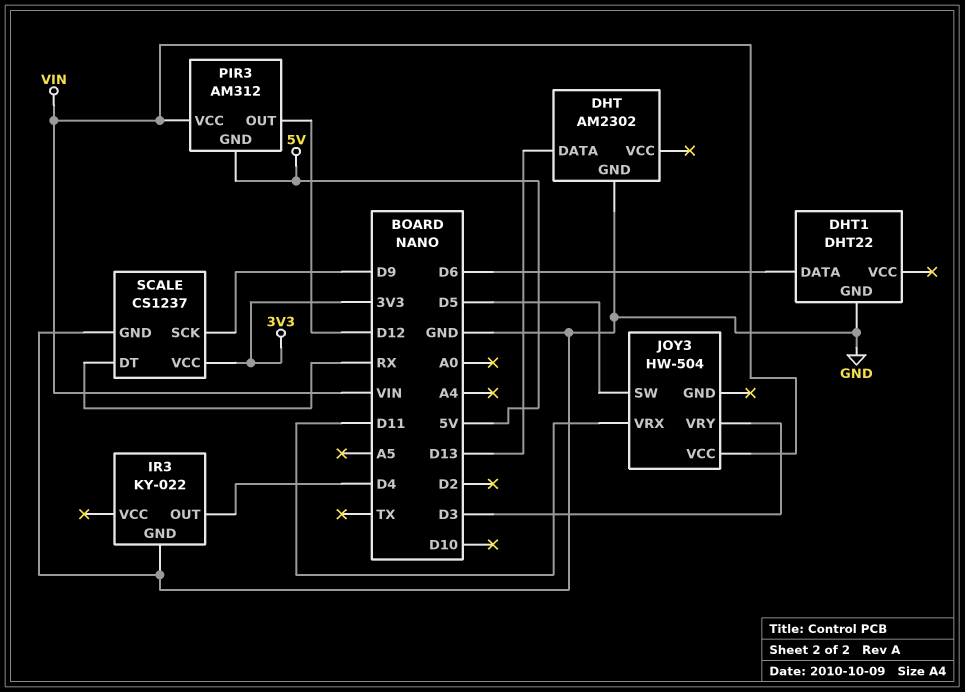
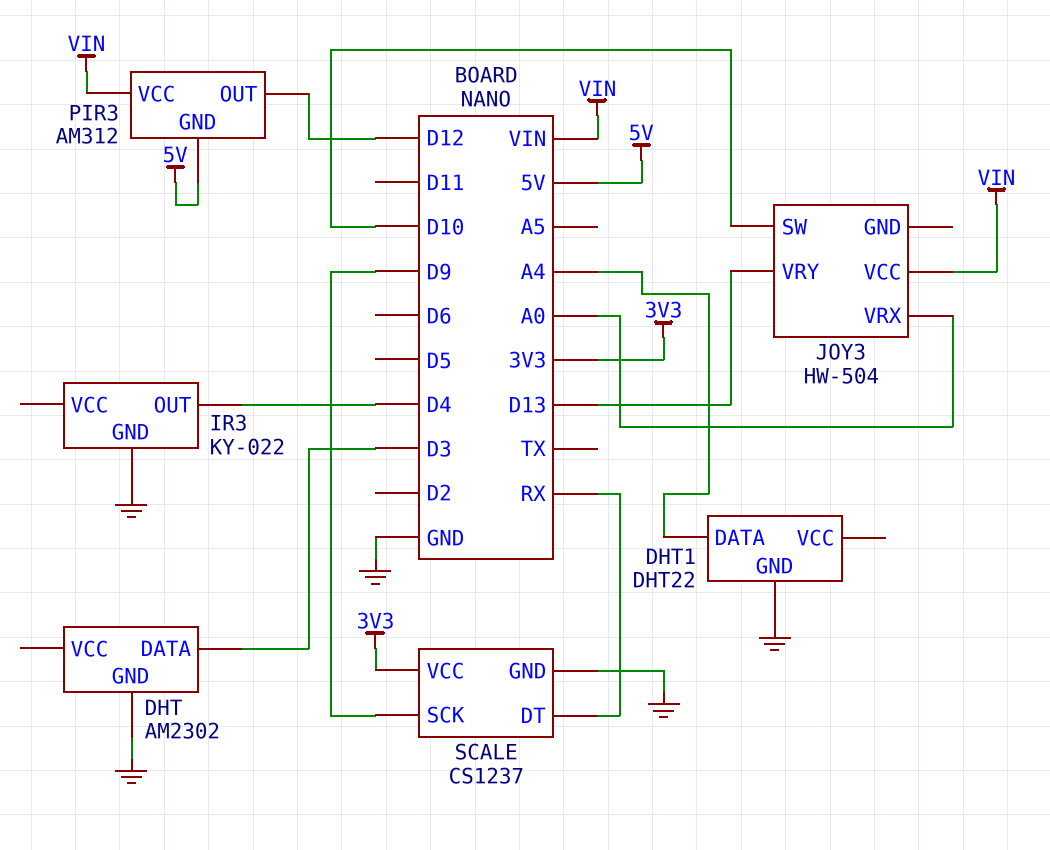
DHT pin DATA: D13 -> D3
DHT1 pin DATA: D6 -> A4
JOY3 pin SW: D5 -> D10
JOY3 pin VRX: D11 -> A0
JOY3 pin VRY: D3 -> D13

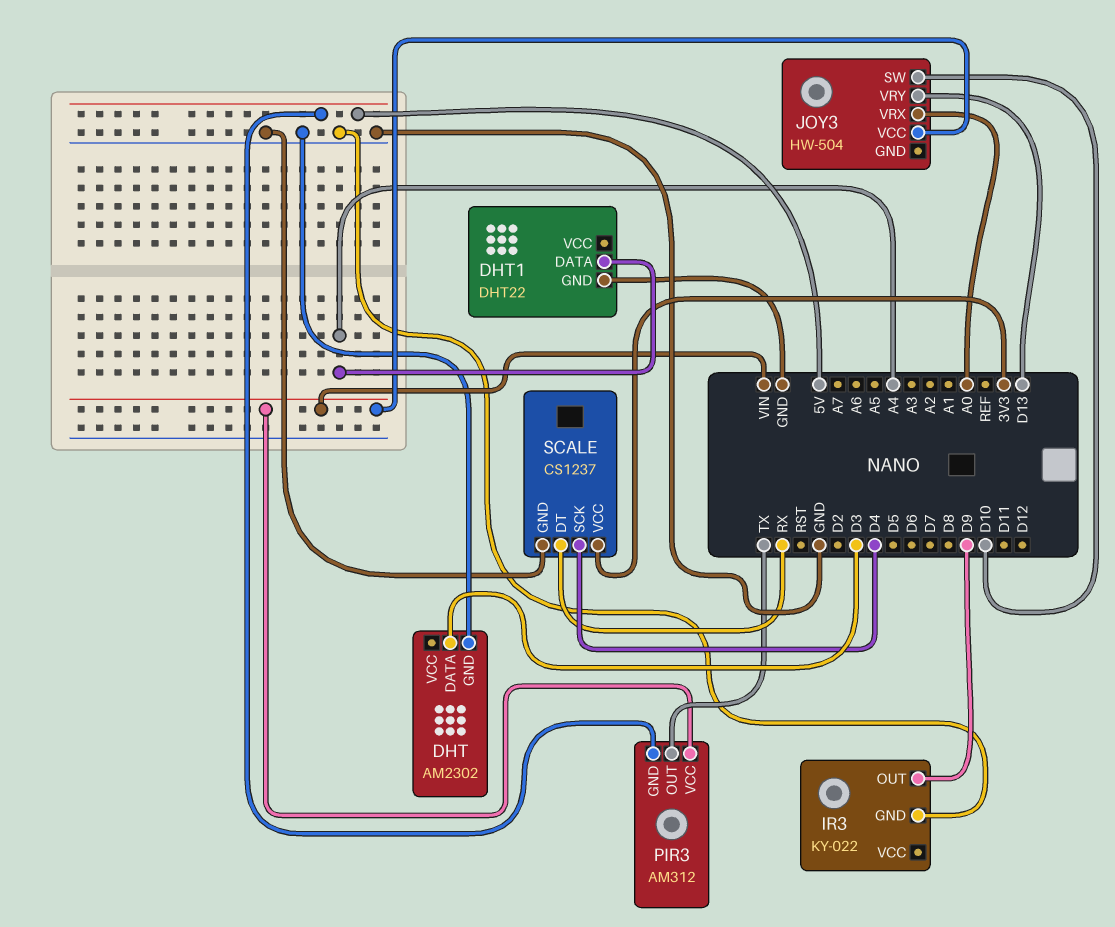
IR3 pin OUT: D4 -> D9
PIR3 pin OUT: D12 -> TX
SCALE pin SCK: D9 -> D4

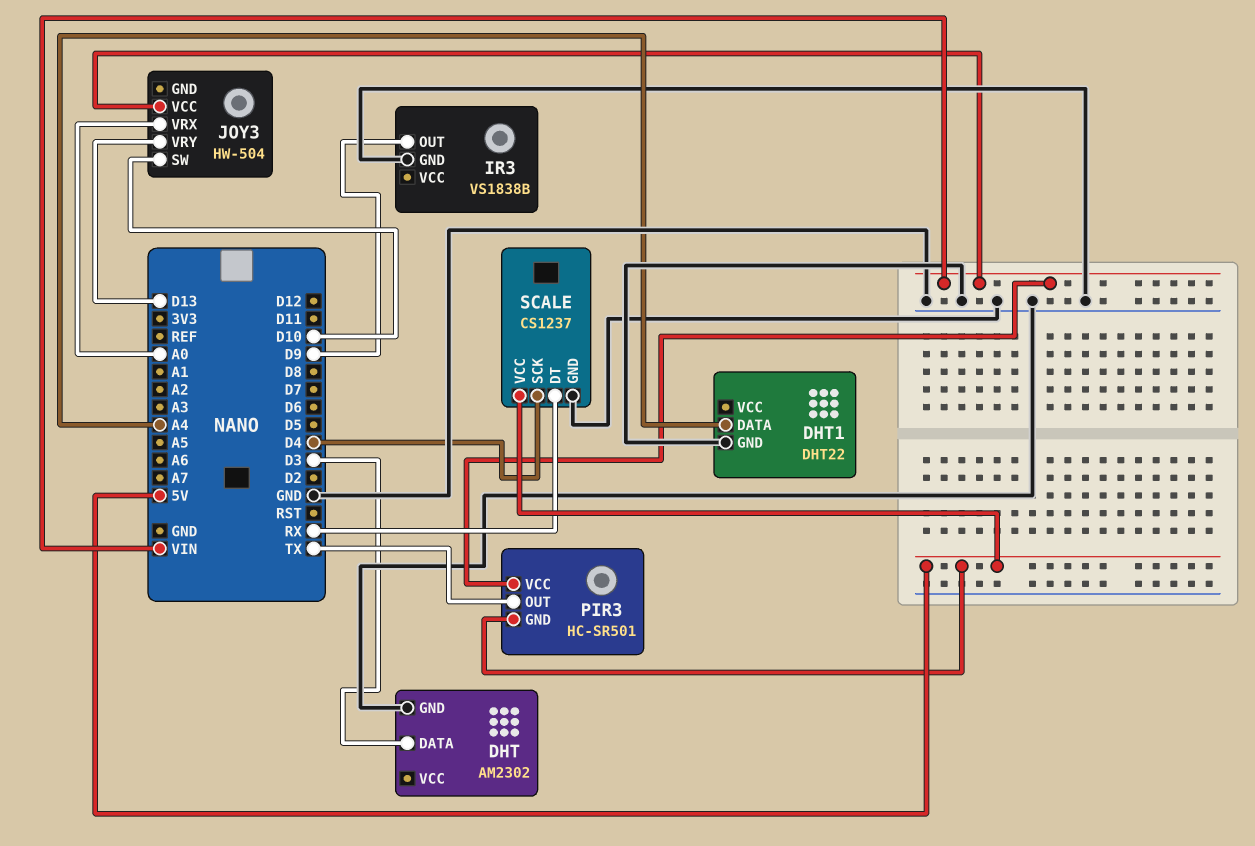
IR3: KY-022 -> VS1838B
PIR3: AM312 -> HC-SR501
SCALE pin VCC: 3V3 -> 5V

